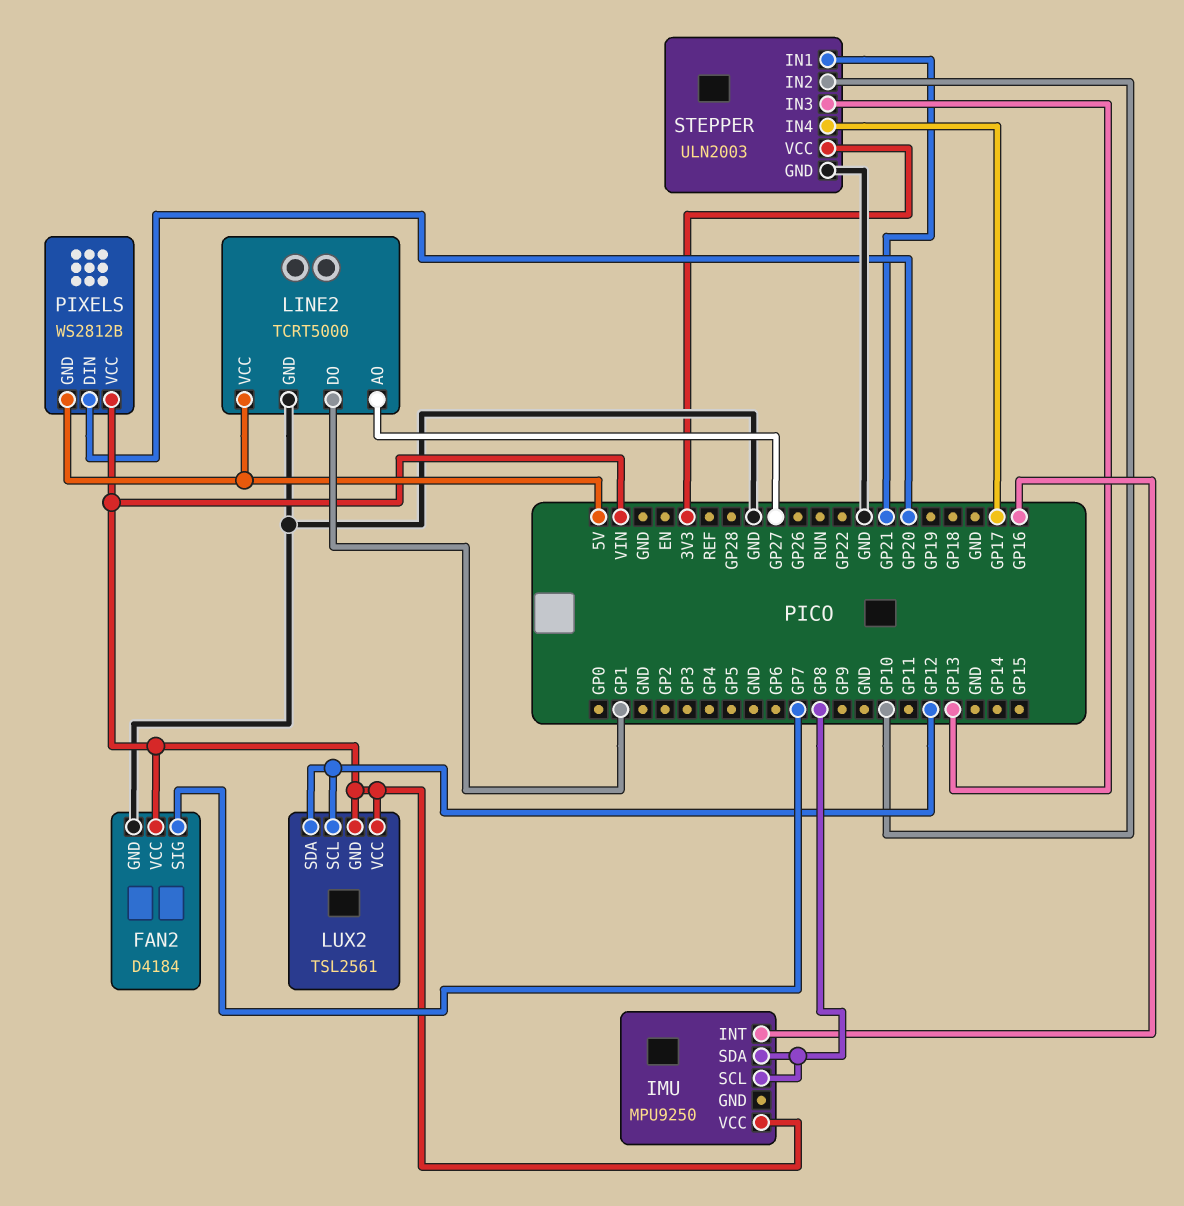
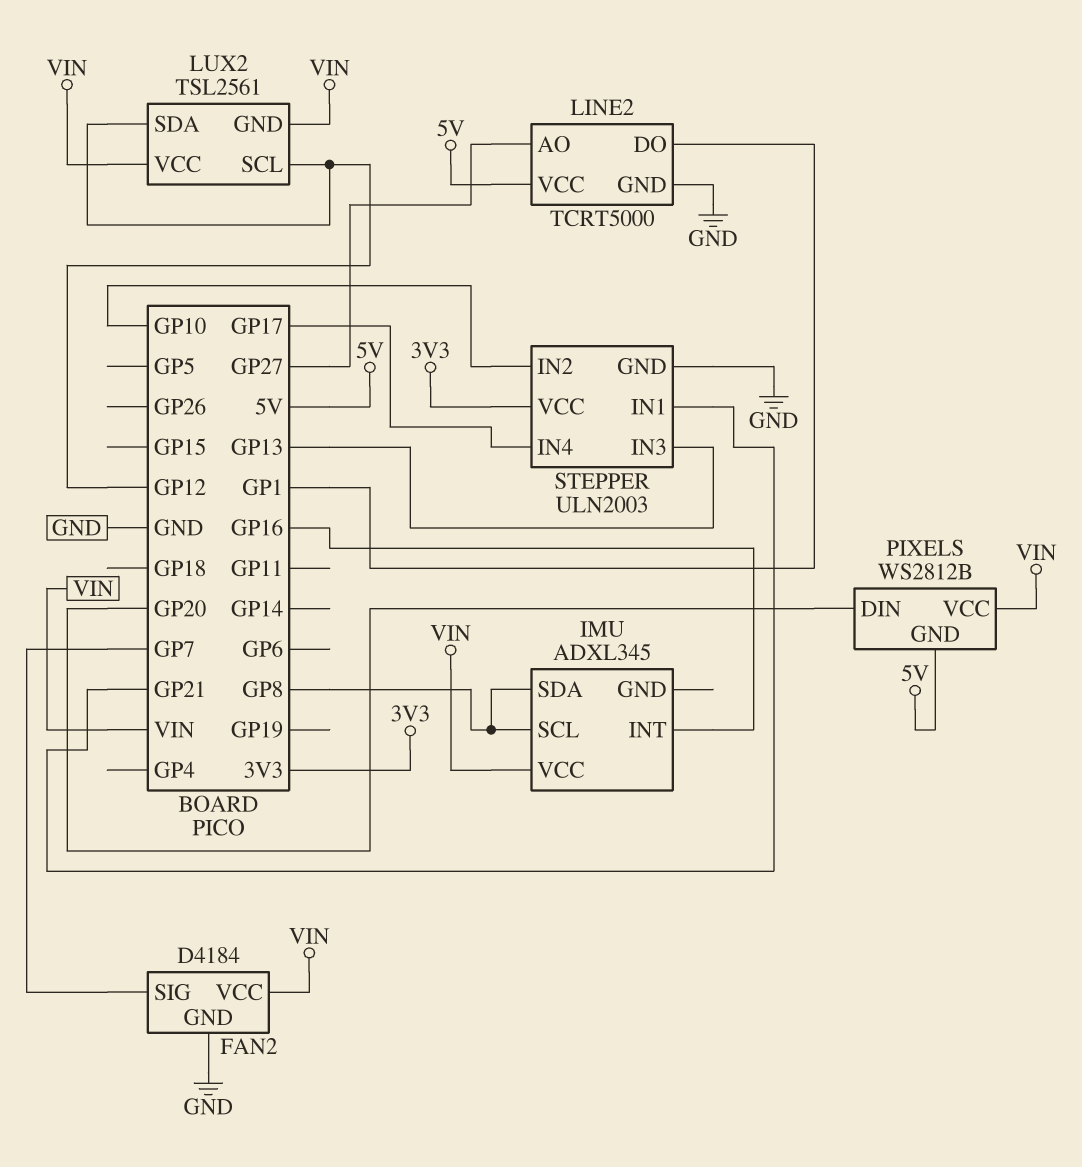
IMU: MPU9250 -> ADXL345

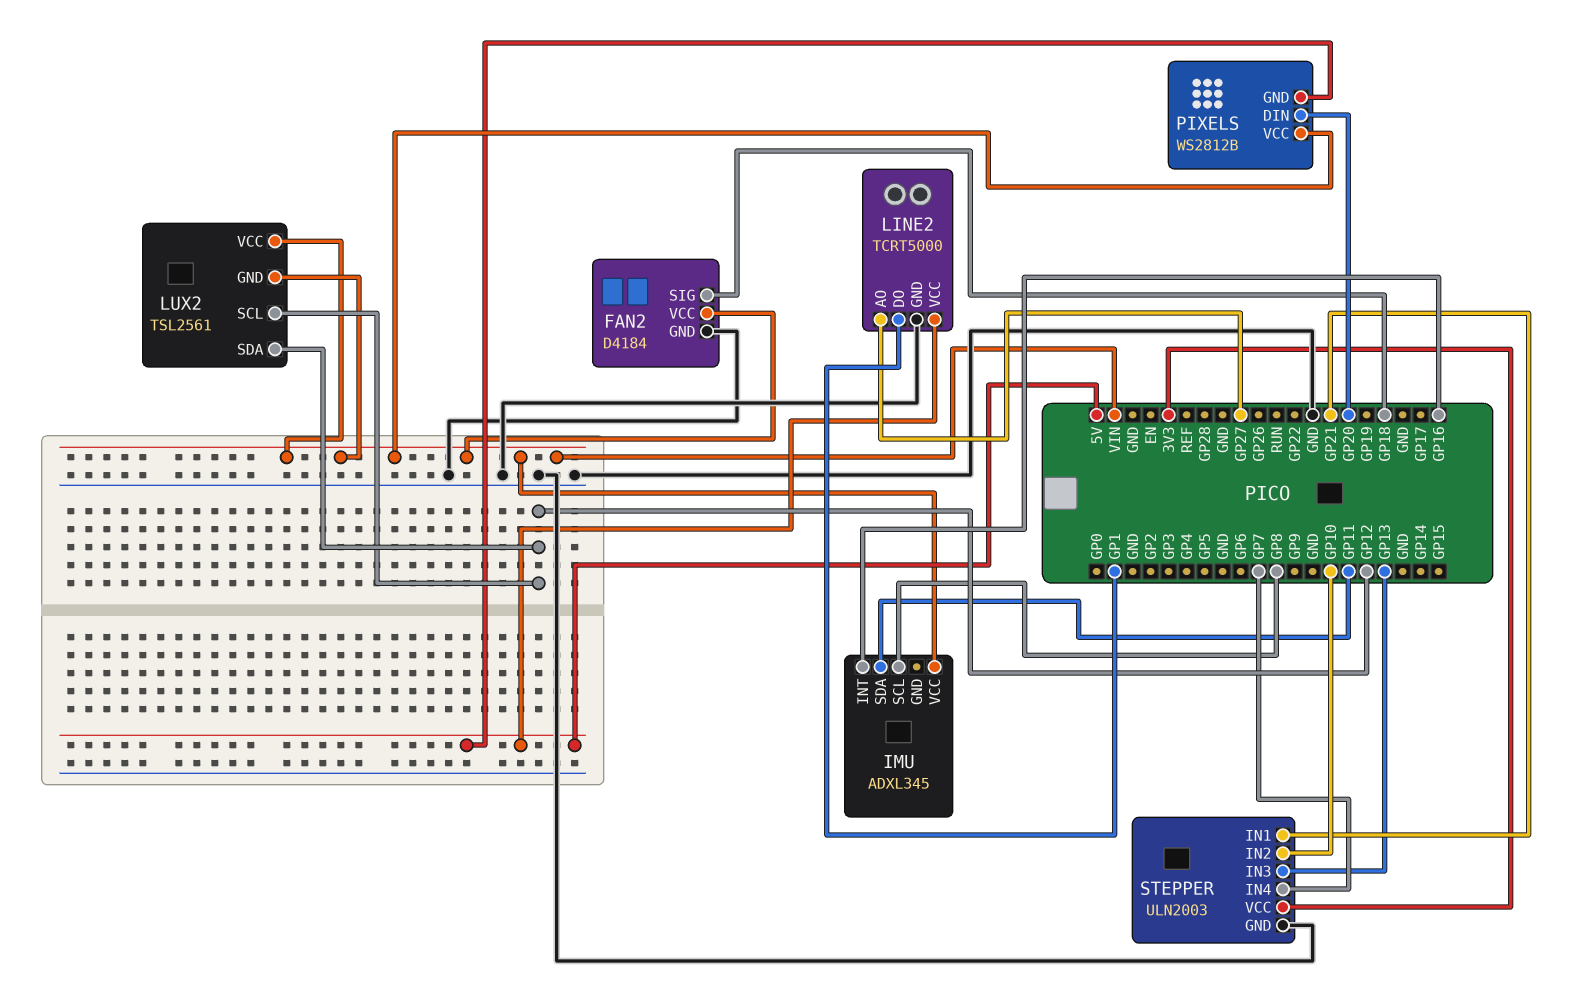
FAN2 pin SIG: GP7 -> GP18
IMU pin SDA: GP8 -> GP11
STEPPER pin IN4: GP17 -> GP7

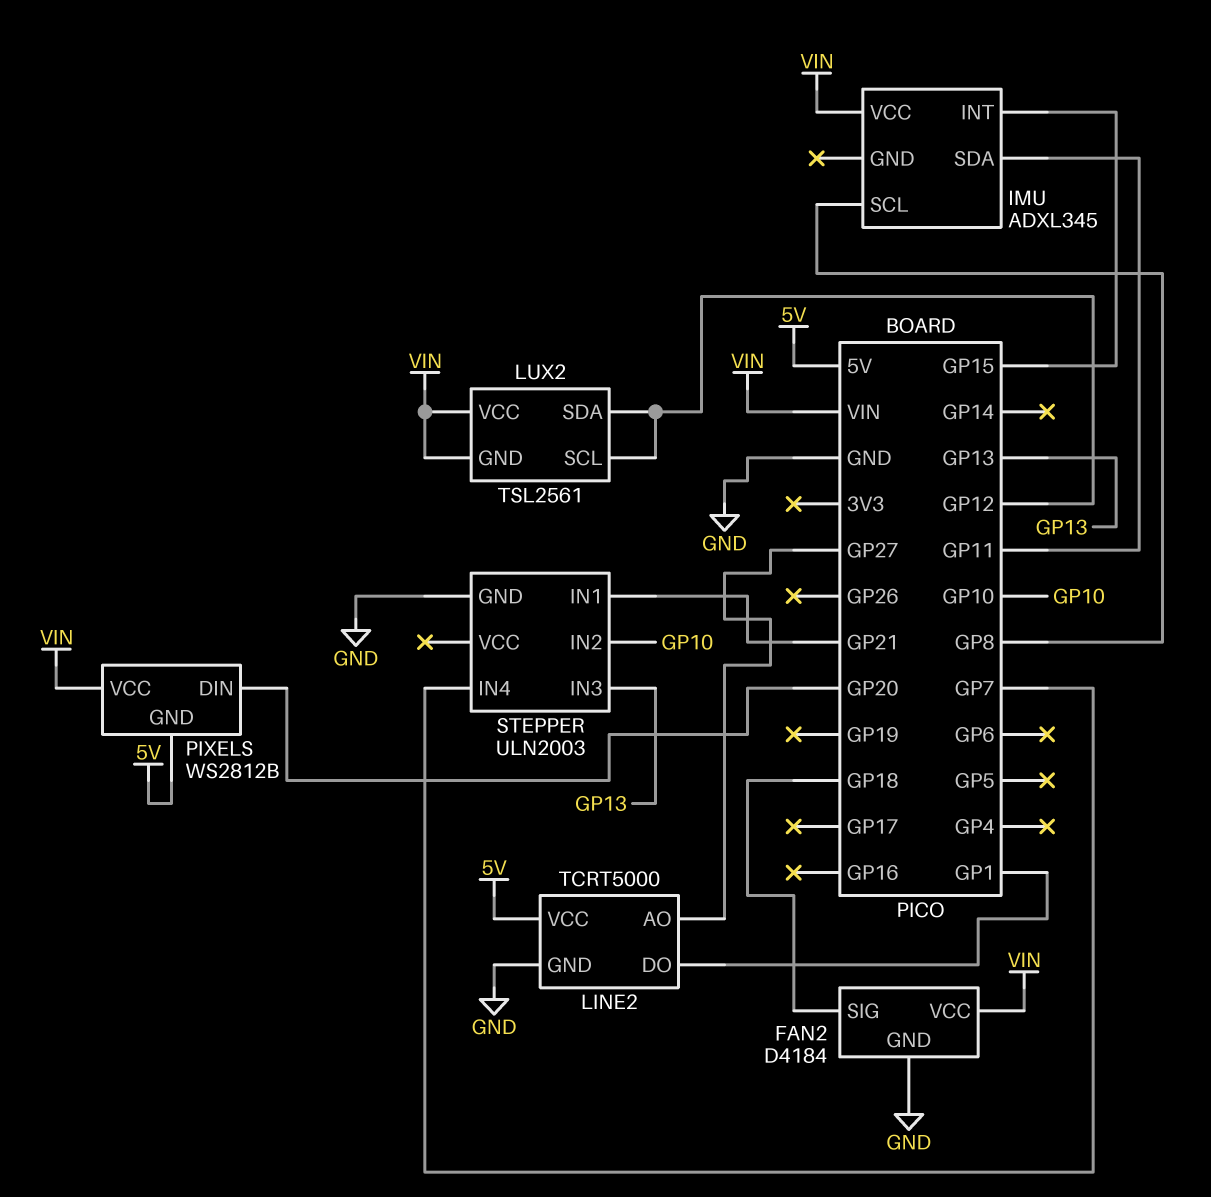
IMU pin INT: GP16 -> GP15
STEPPER pin VCC: 3V3 -> none

